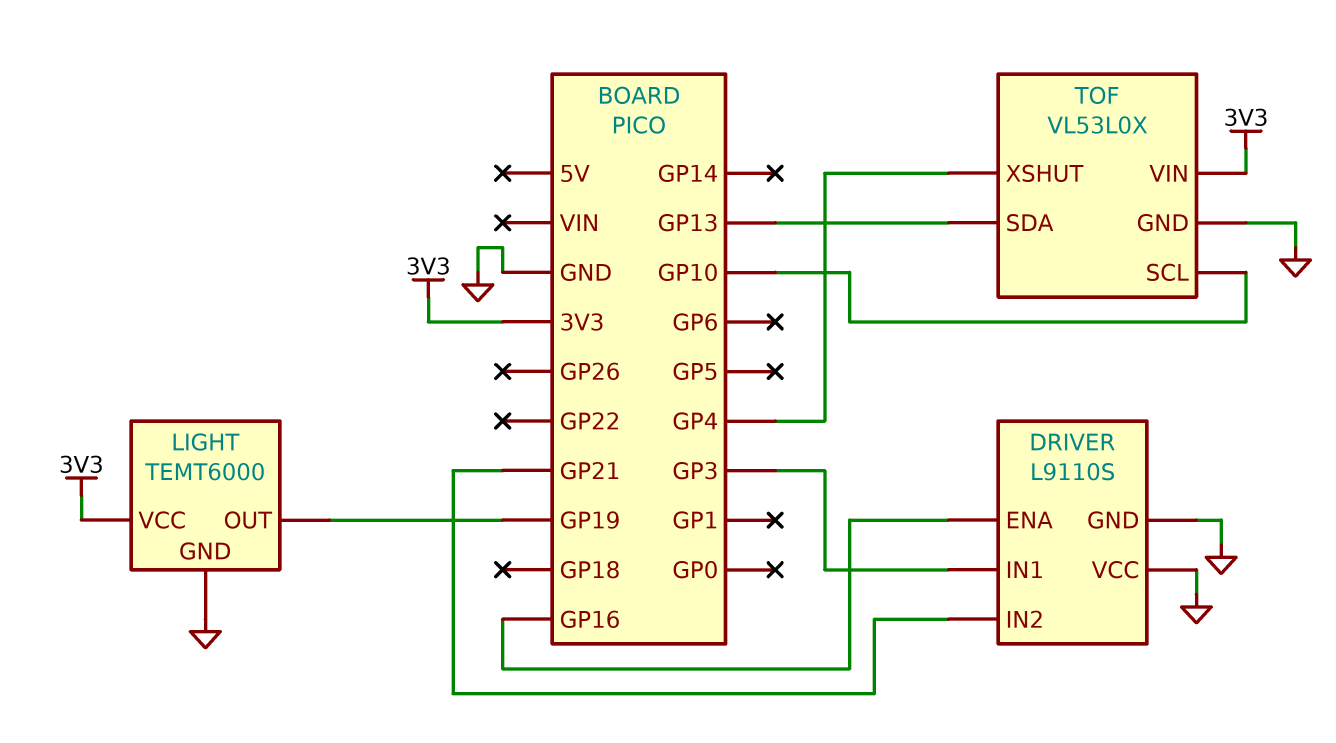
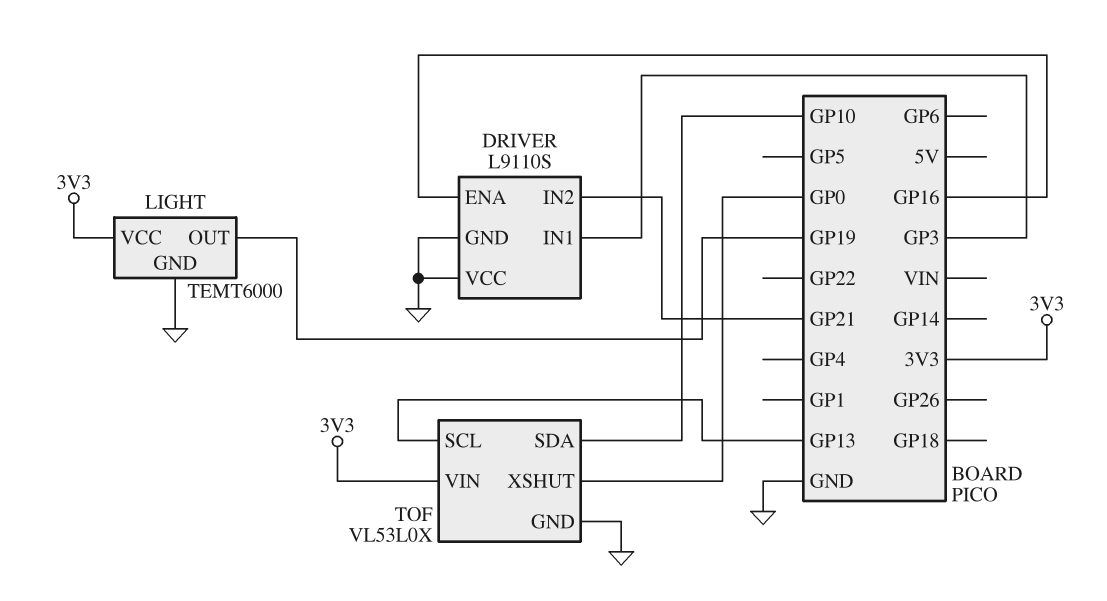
TOF pin SCL: GP10 -> GP13
TOF pin SDA: GP13 -> GP10
TOF pin XSHUT: GP4 -> GP0

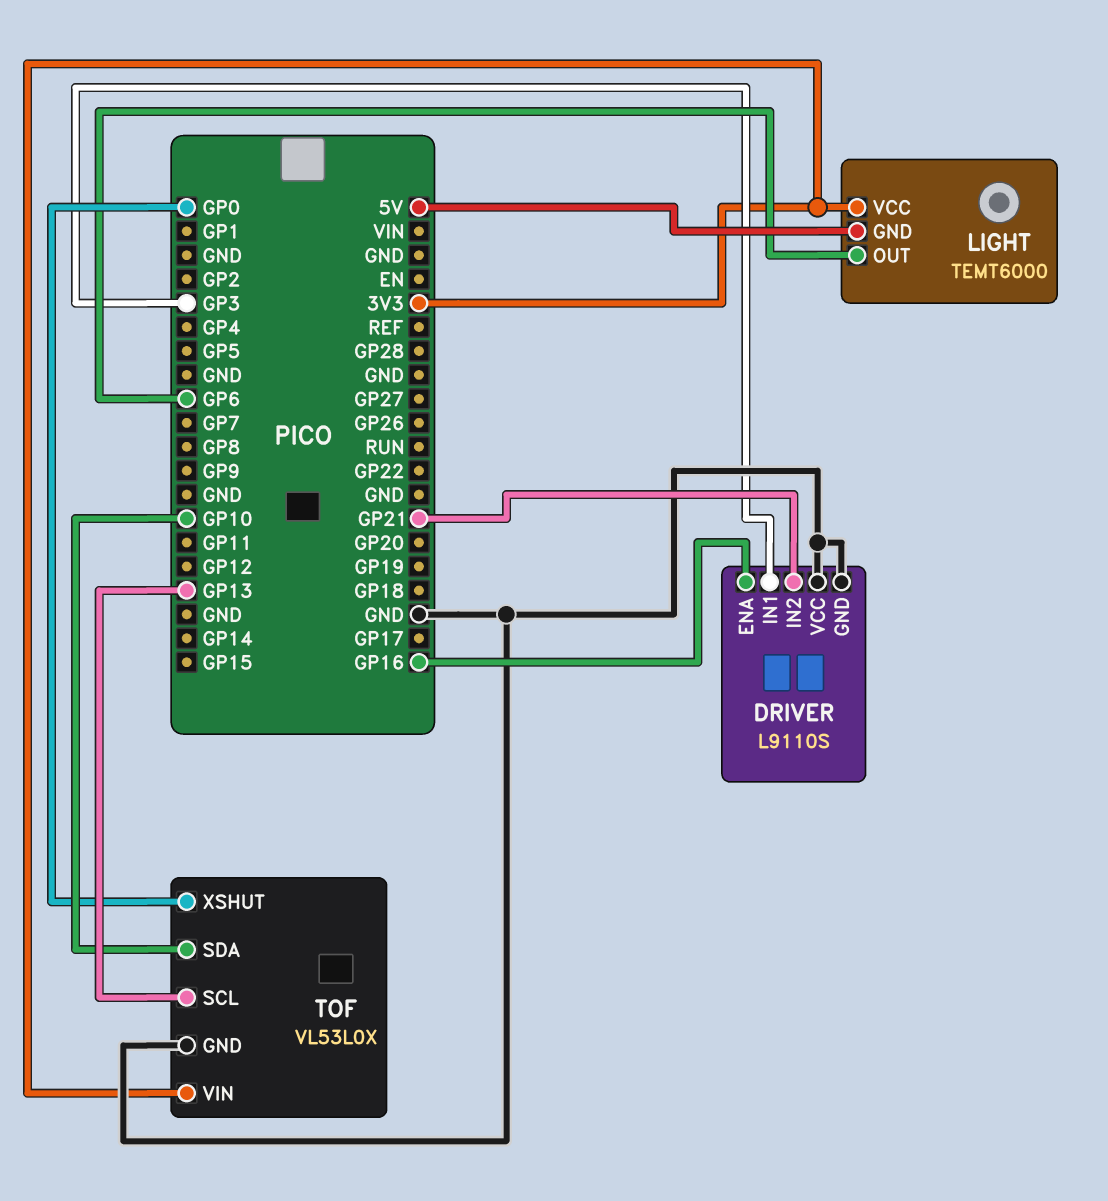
LIGHT pin GND: GND -> 5V
LIGHT pin OUT: GP19 -> GP6

